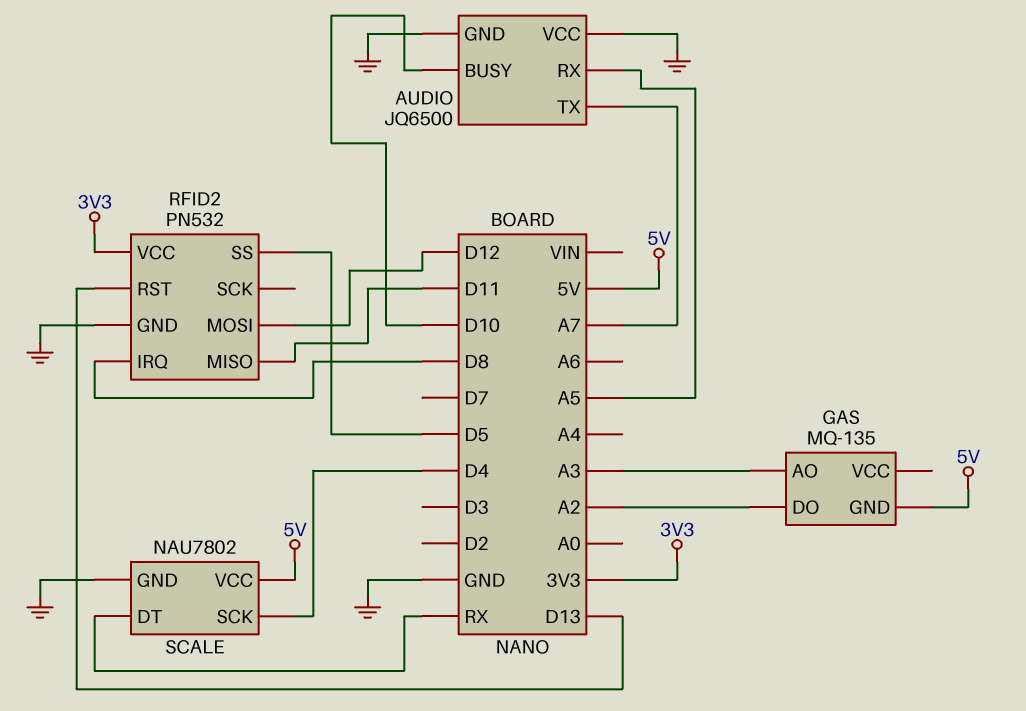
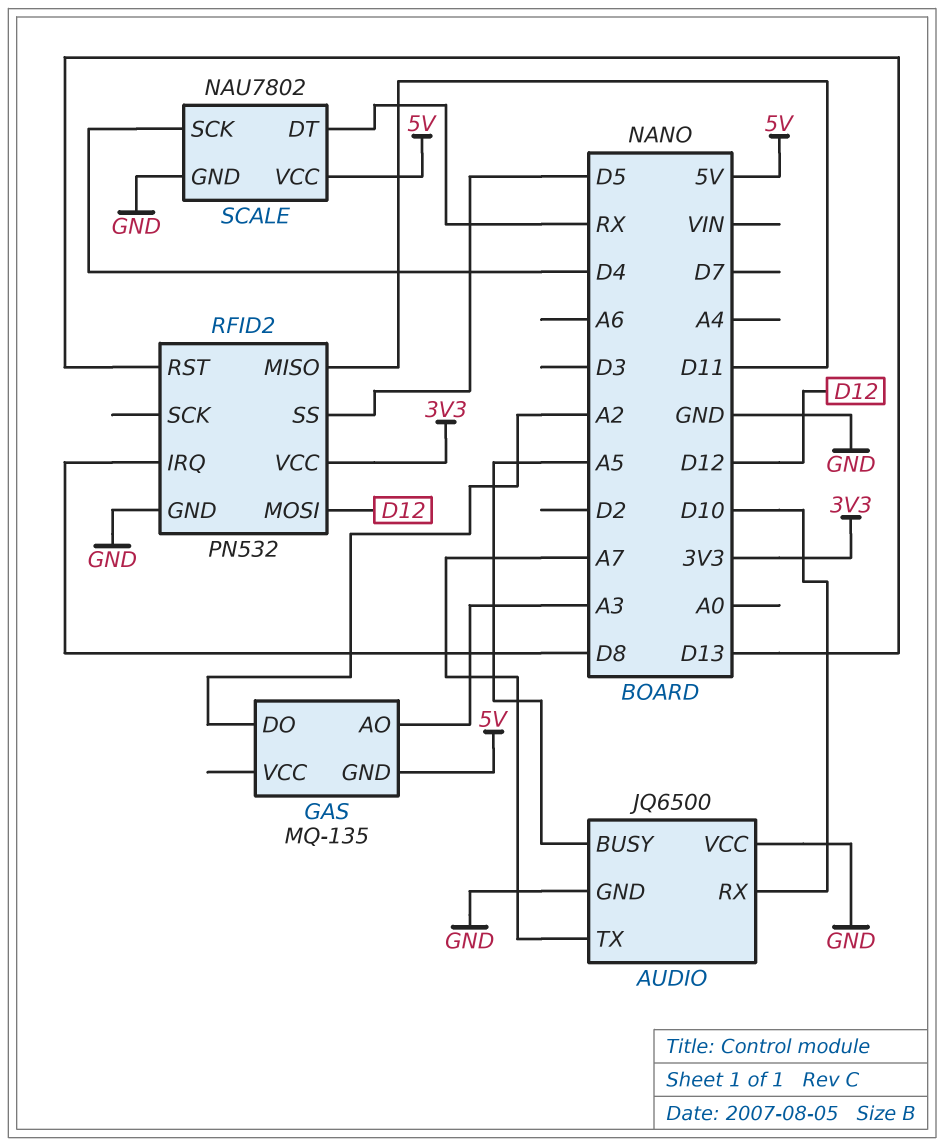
AUDIO pin BUSY: D10 -> A5
AUDIO pin RX: A5 -> D10

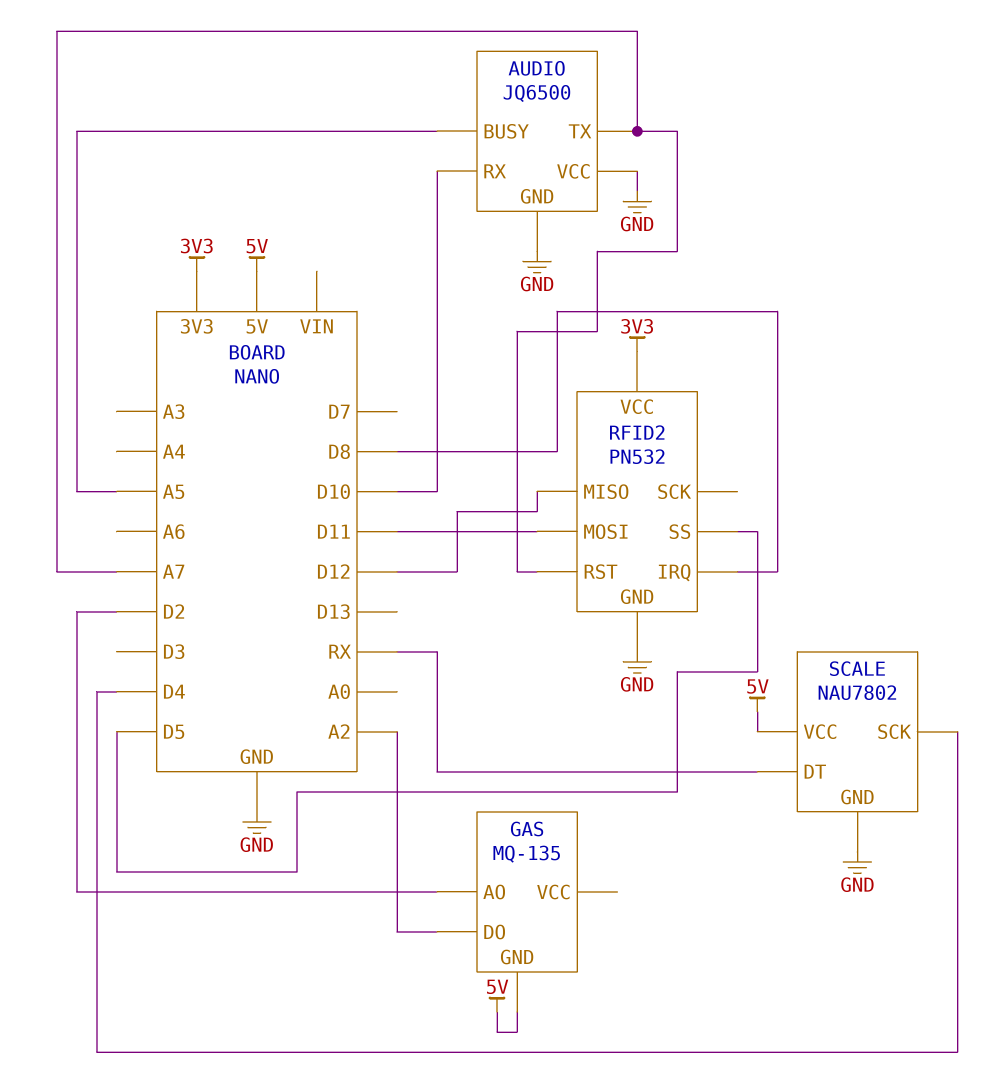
GAS pin AO: A3 -> D2
RFID2 pin MISO: D11 -> D12
RFID2 pin MOSI: D12 -> D11
RFID2 pin RST: D13 -> A7

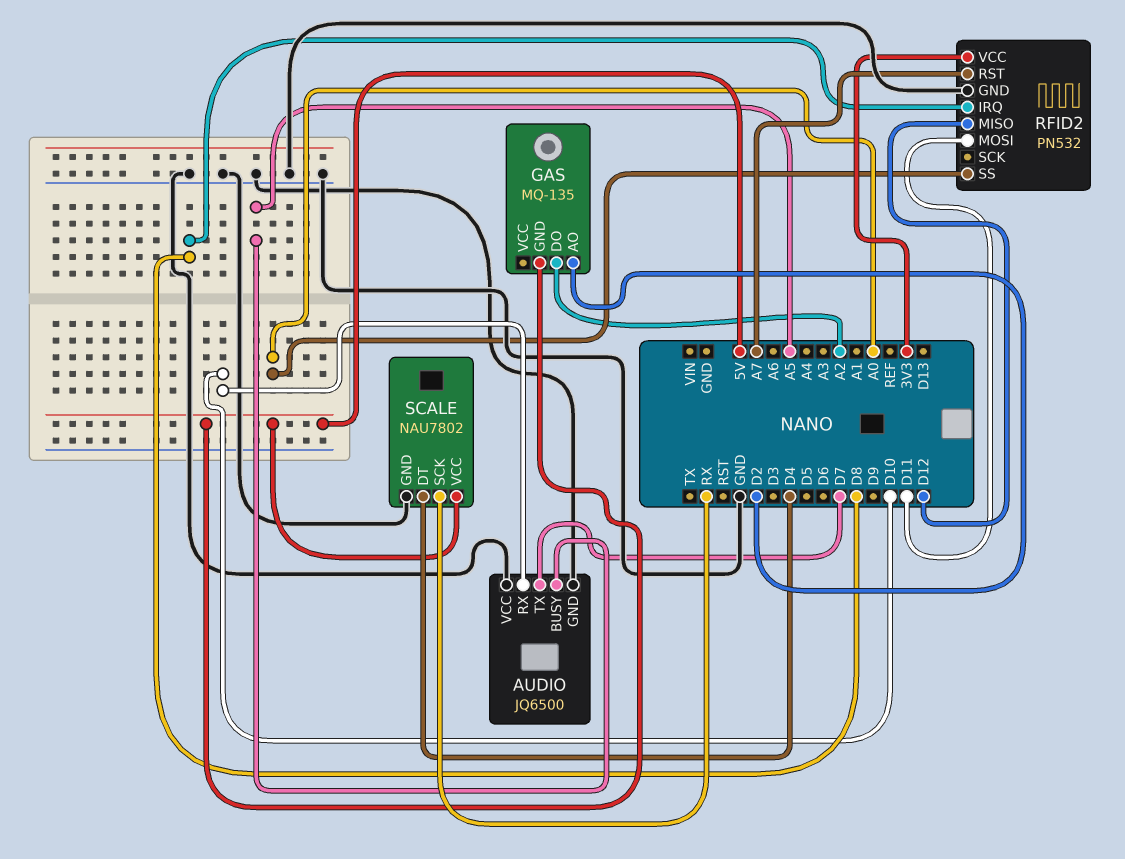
AUDIO pin TX: A7 -> D7
RFID2 pin SS: D5 -> A0
SCALE pin DT: RX -> D4
SCALE pin SCK: D4 -> RX

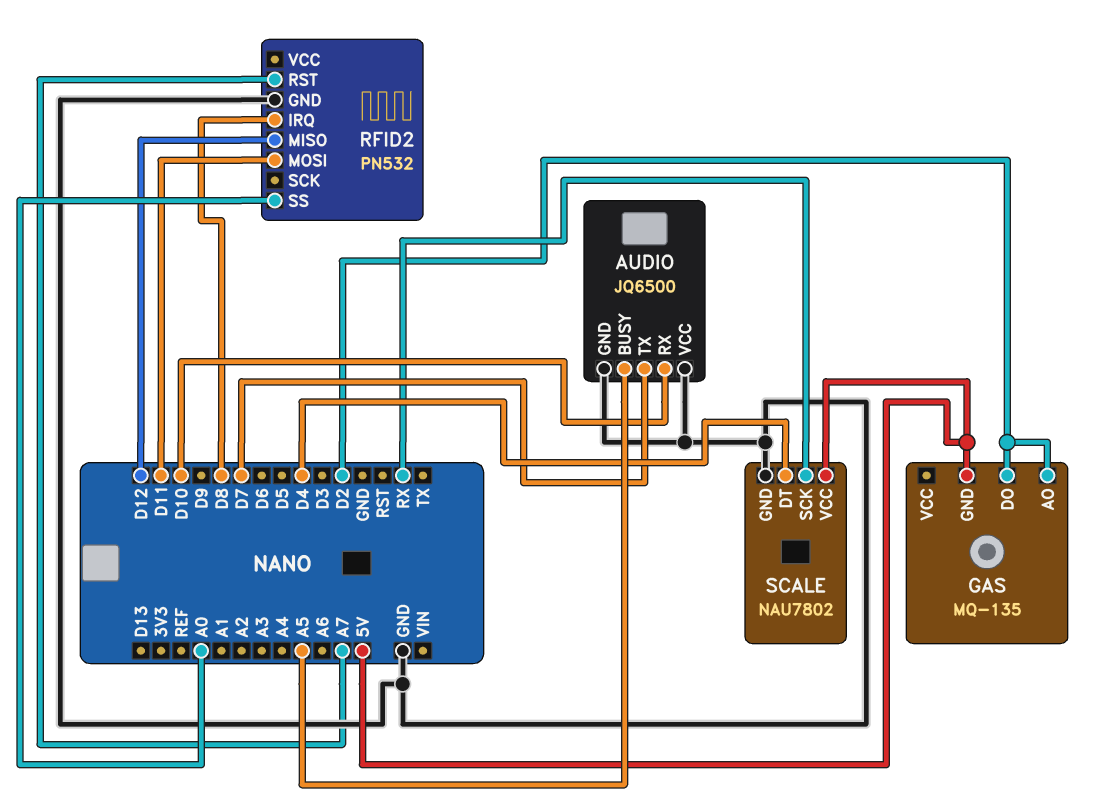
GAS pin DO: A2 -> D2
RFID2 pin VCC: 3V3 -> none

